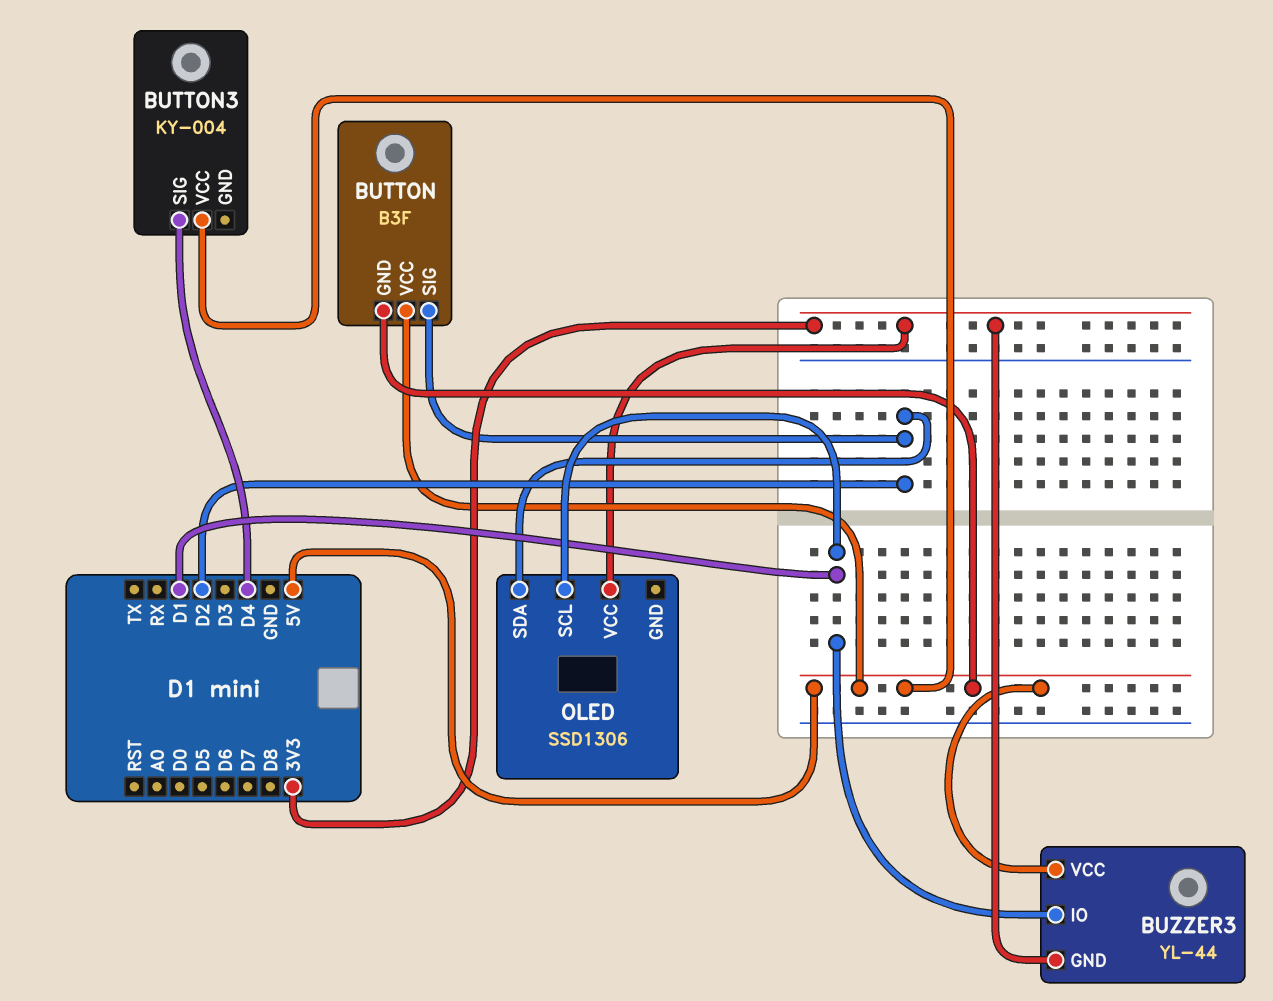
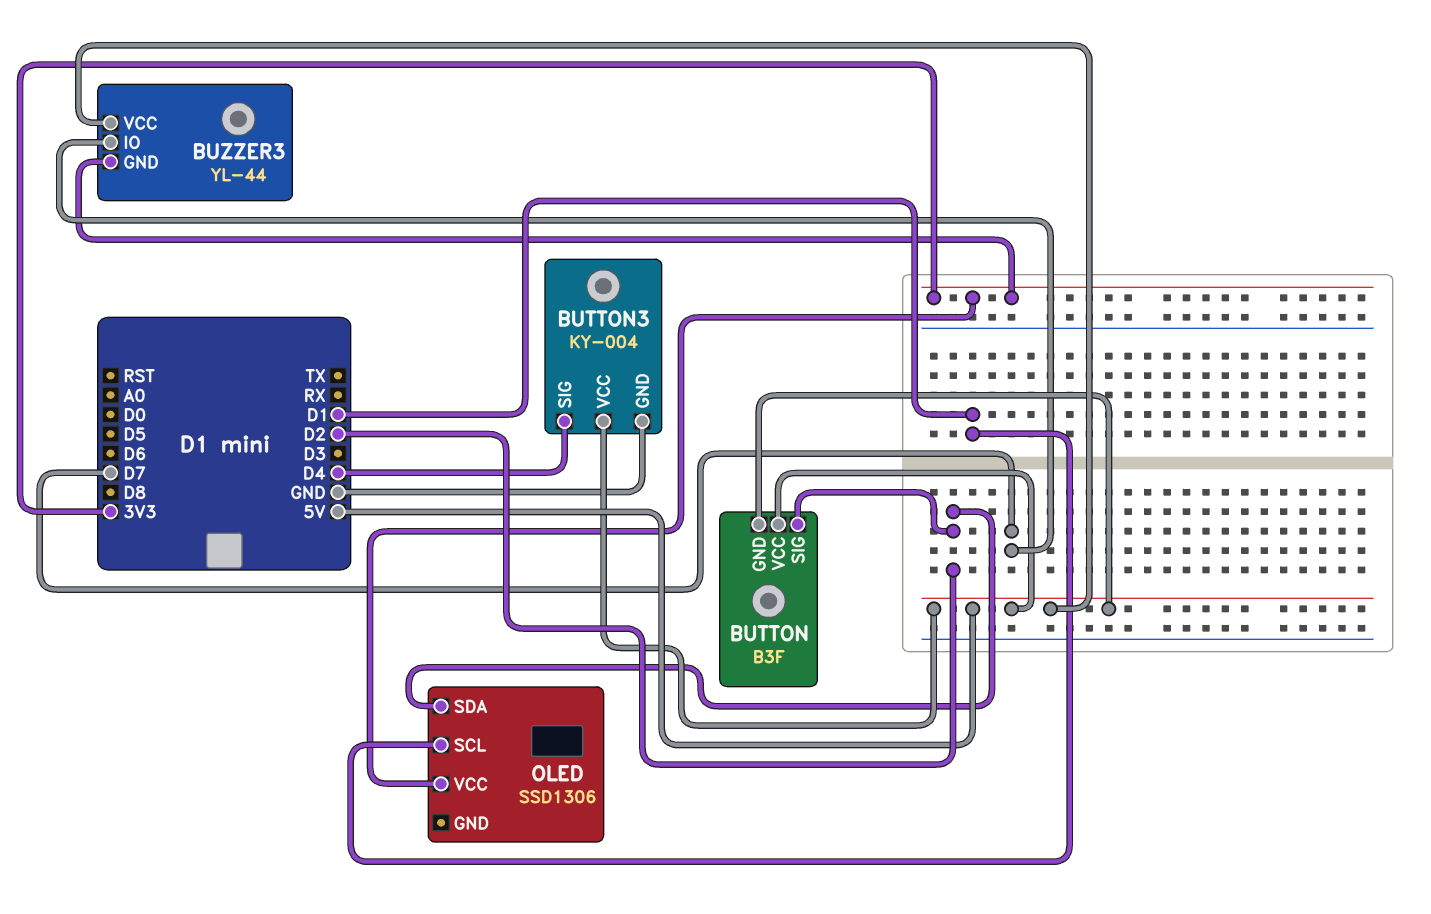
BUTTON3 pin GND: none -> GND
BUZZER3 pin IO: D1 -> D7

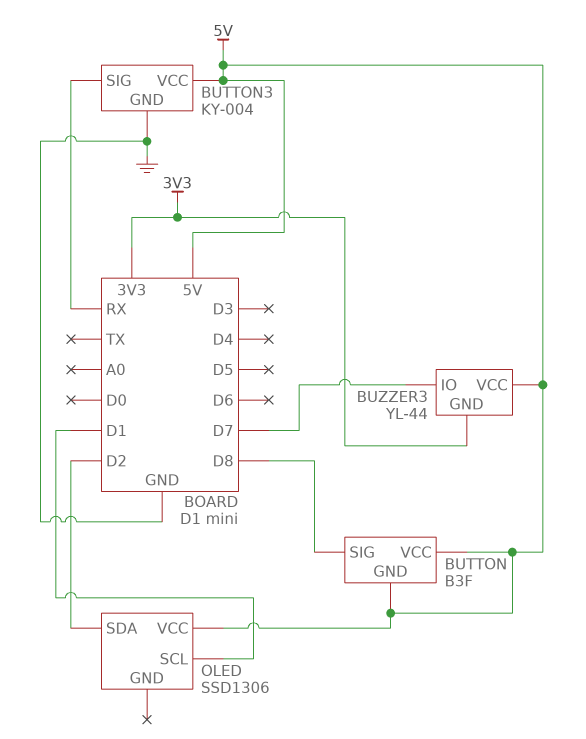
BUTTON pin SIG: D2 -> D8
BUTTON3 pin SIG: D4 -> RX
OLED pin VCC: 3V3 -> 5V

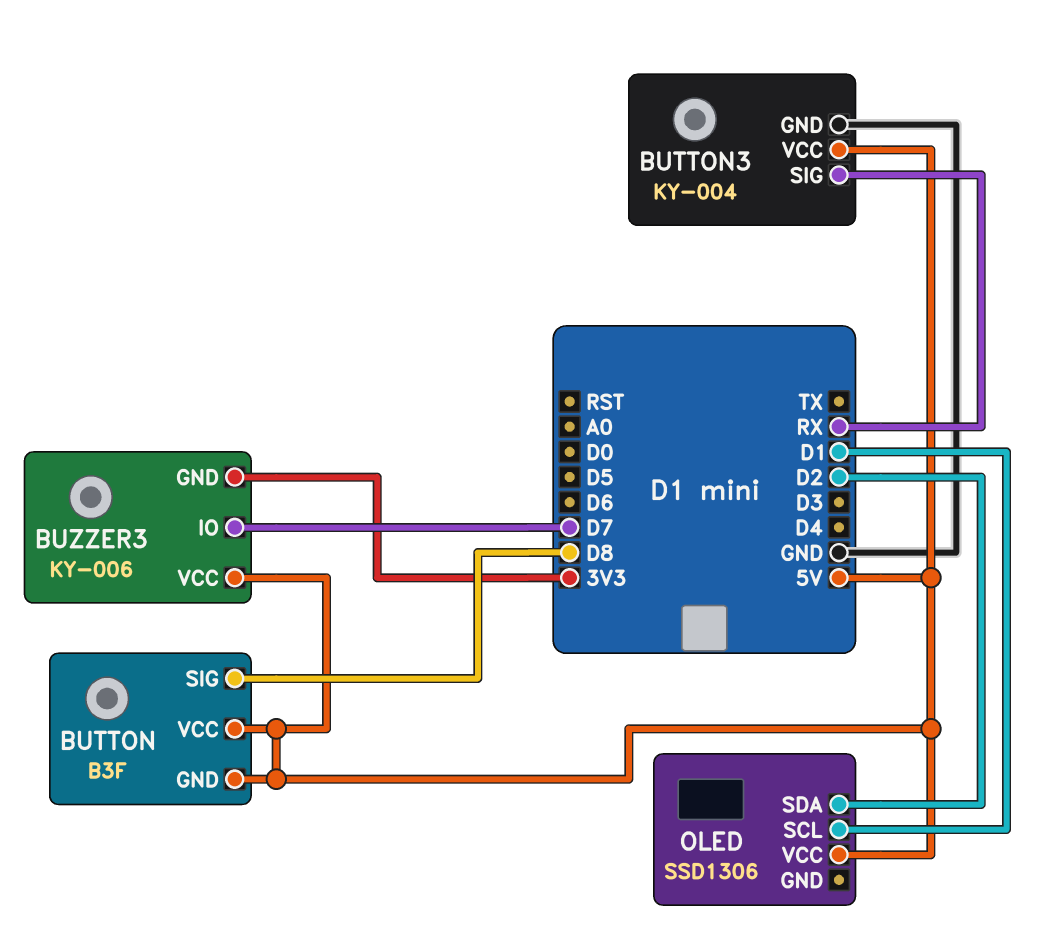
BUZZER3: YL-44 -> KY-006

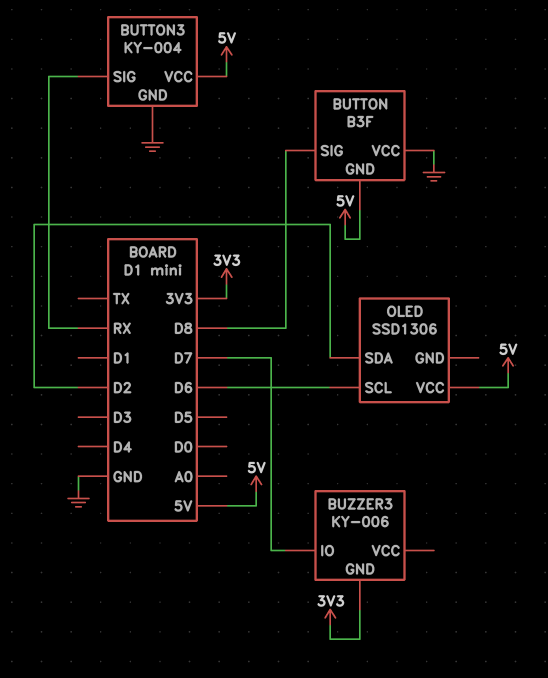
BUTTON pin VCC: 5V -> GND
BUZZER3 pin VCC: 5V -> none
OLED pin SCL: D1 -> D6

